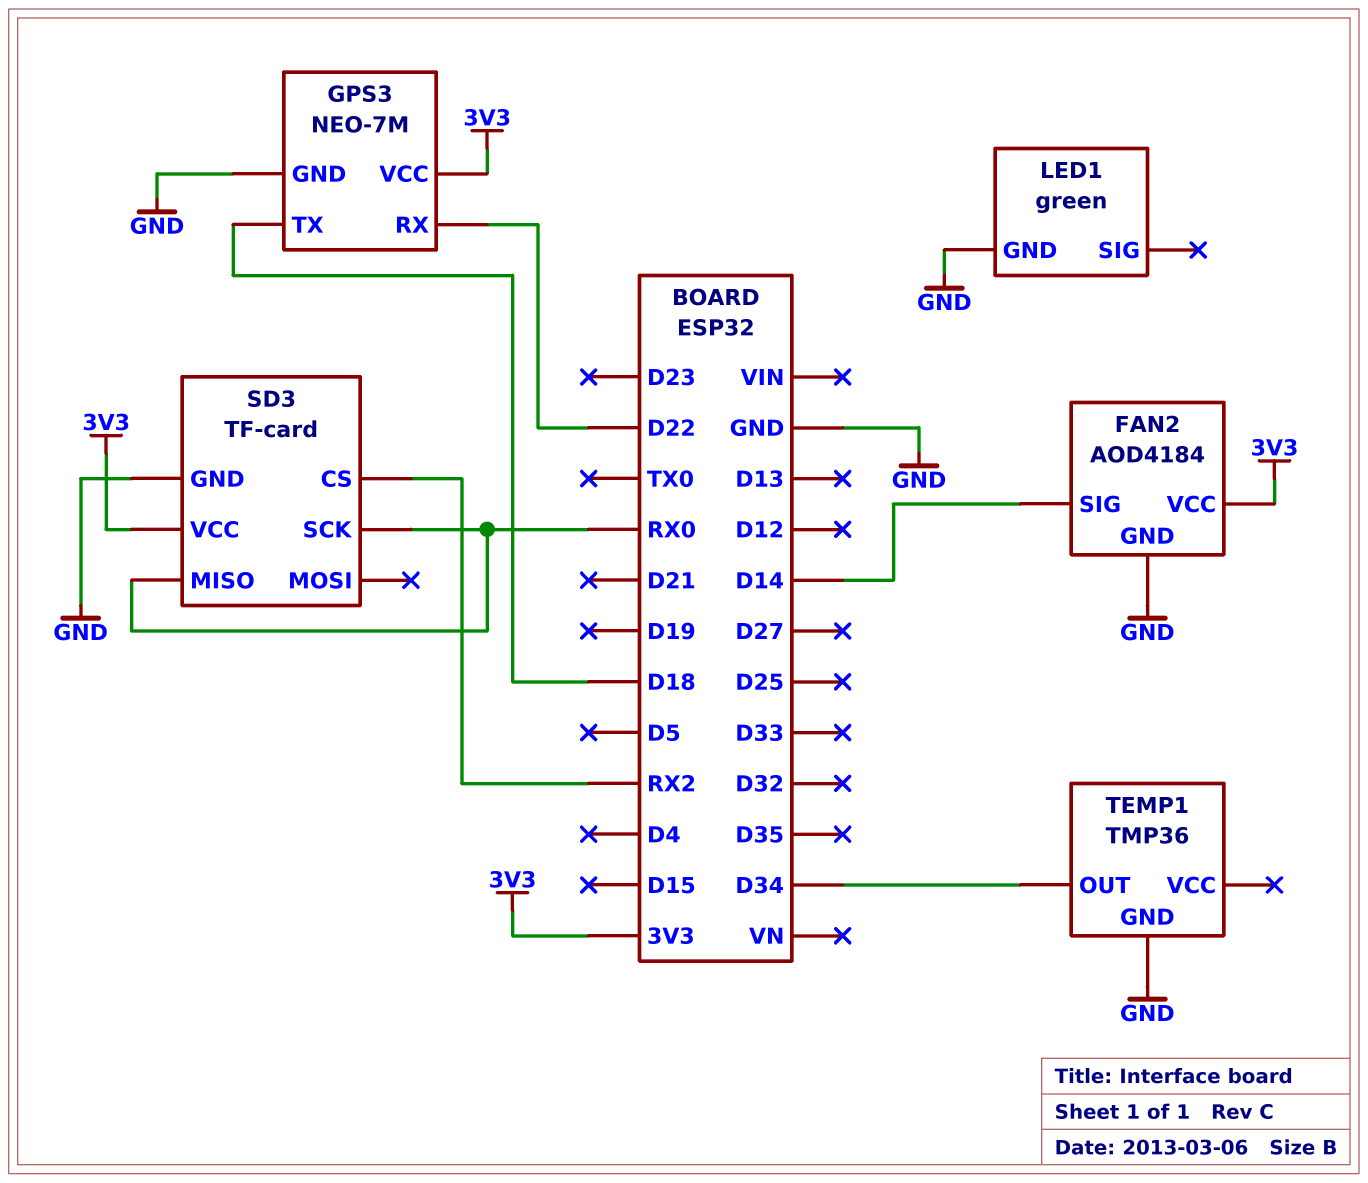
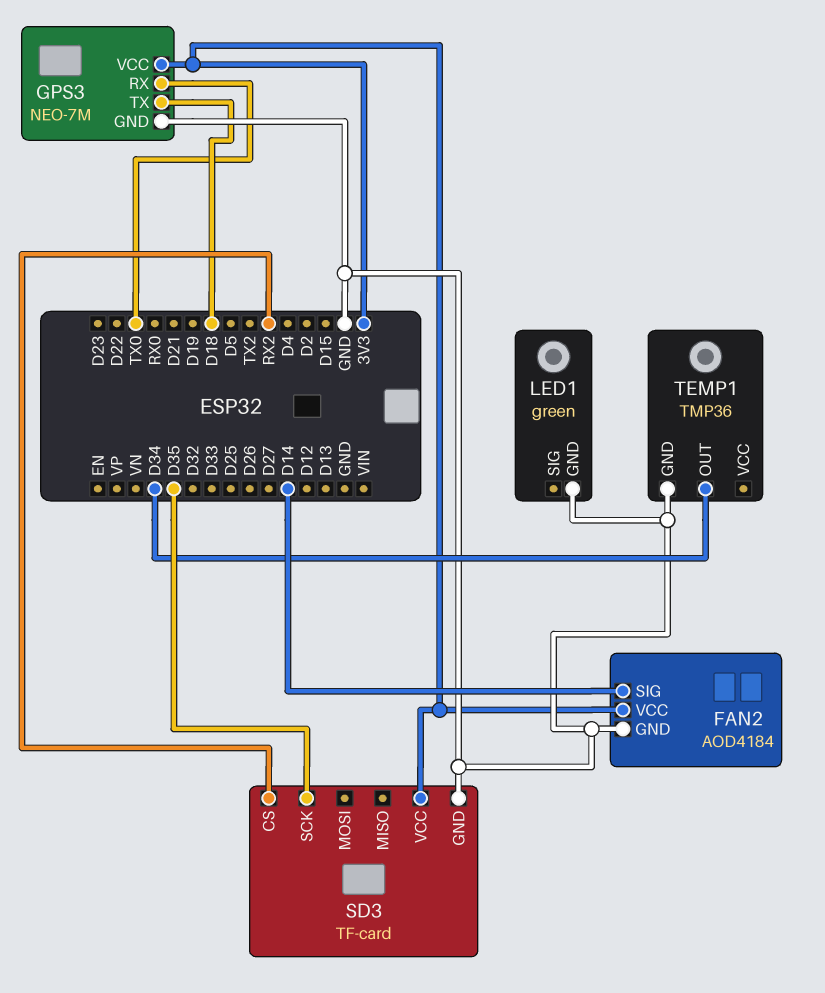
GPS3 pin RX: D22 -> TX0
SD3 pin MISO: RX0 -> none
SD3 pin SCK: RX0 -> D35

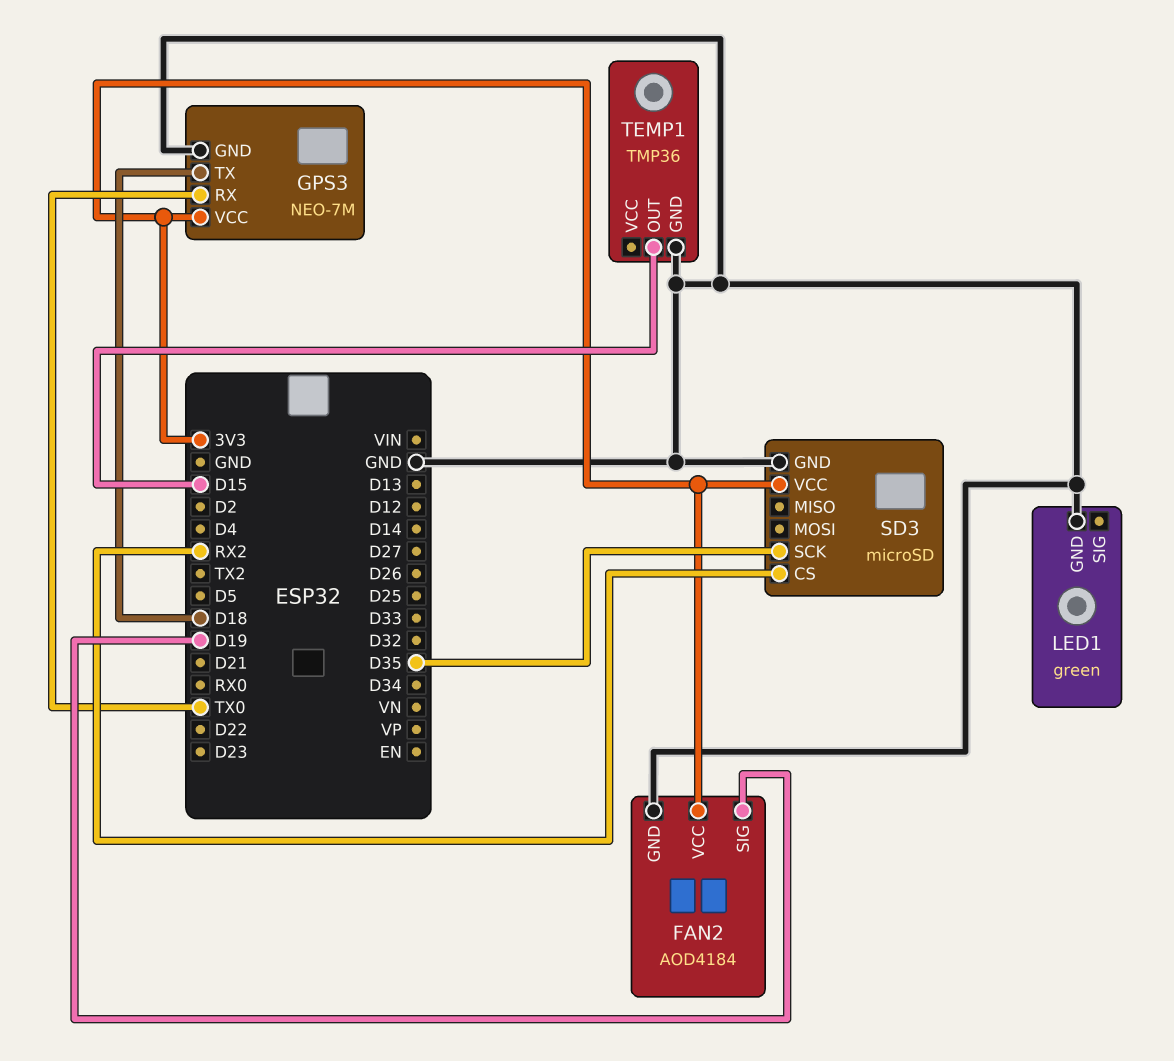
FAN2 pin SIG: D14 -> D19
SD3: TF-card -> microSD
TEMP1 pin OUT: D34 -> D15

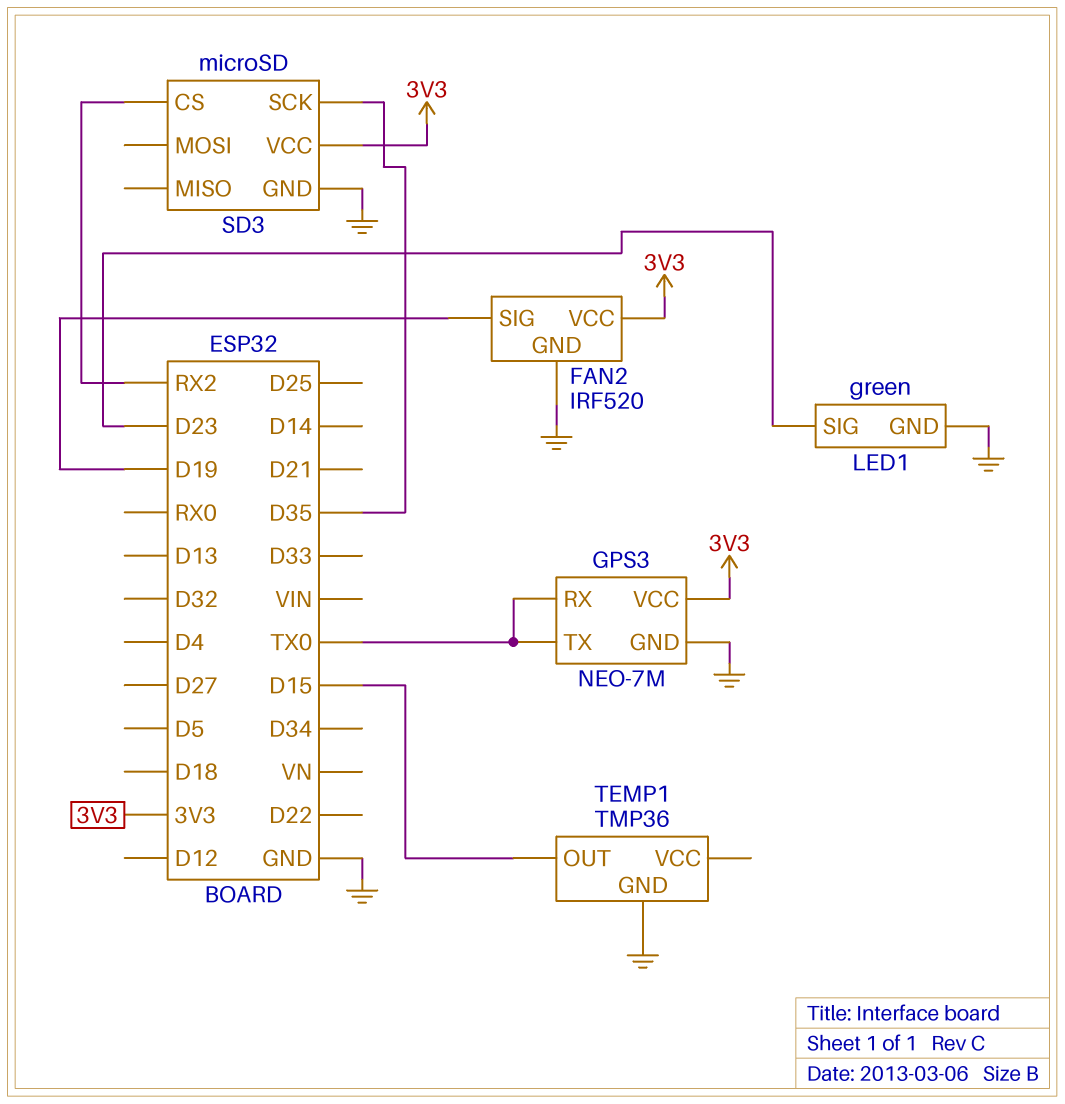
FAN2: AOD4184 -> IRF520
GPS3 pin TX: D18 -> TX0
LED1 pin SIG: none -> D23

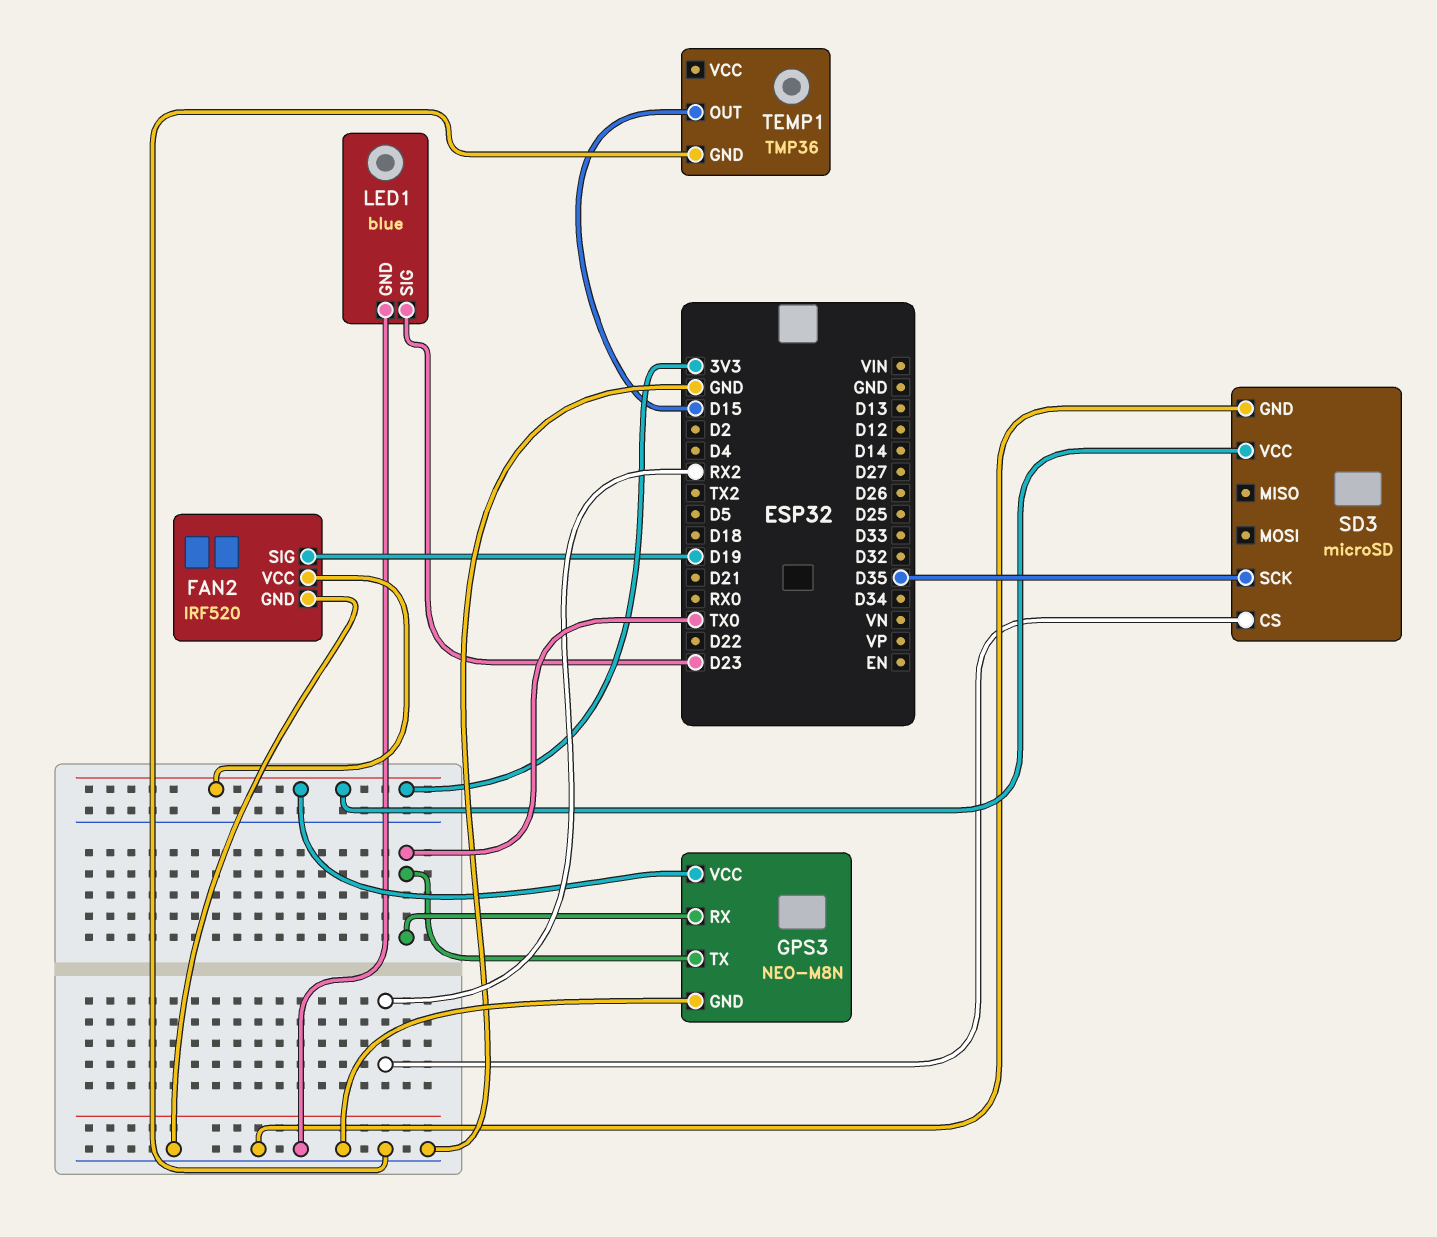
GPS3: NEO-7M -> NEO-M8N
LED1: green -> blue

